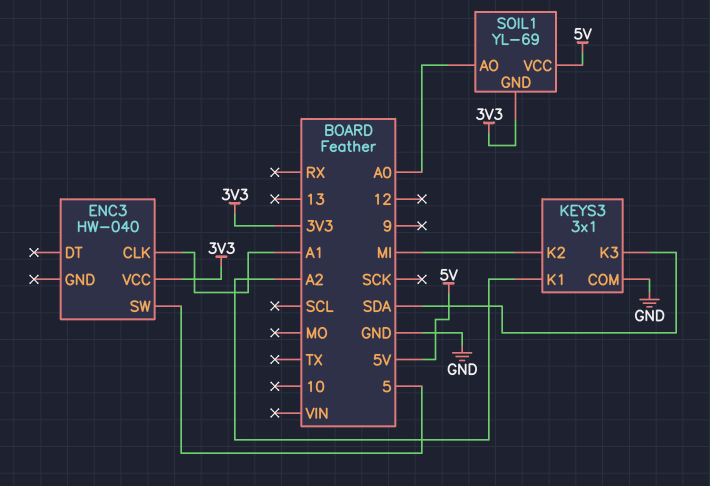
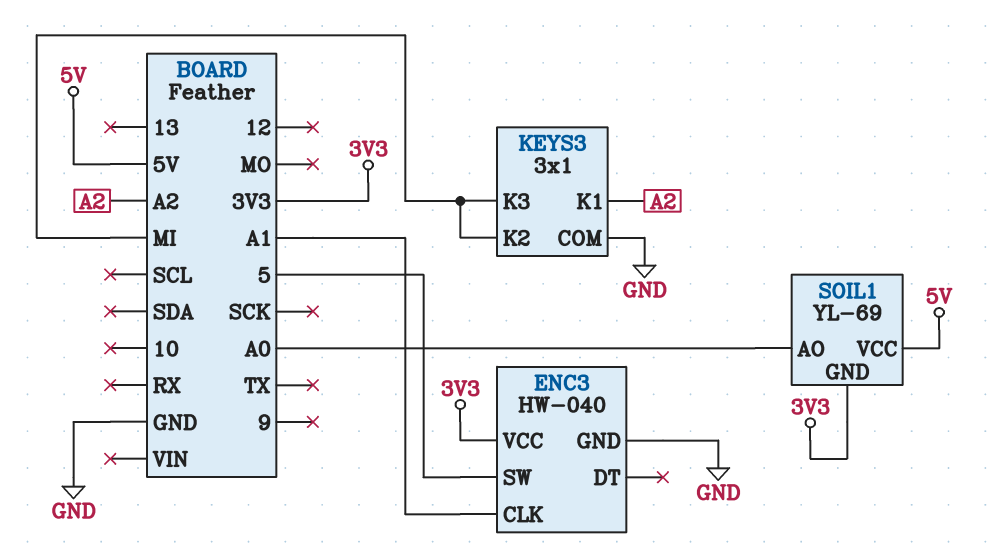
ENC3 pin GND: none -> GND
KEYS3 pin K3: SDA -> MI

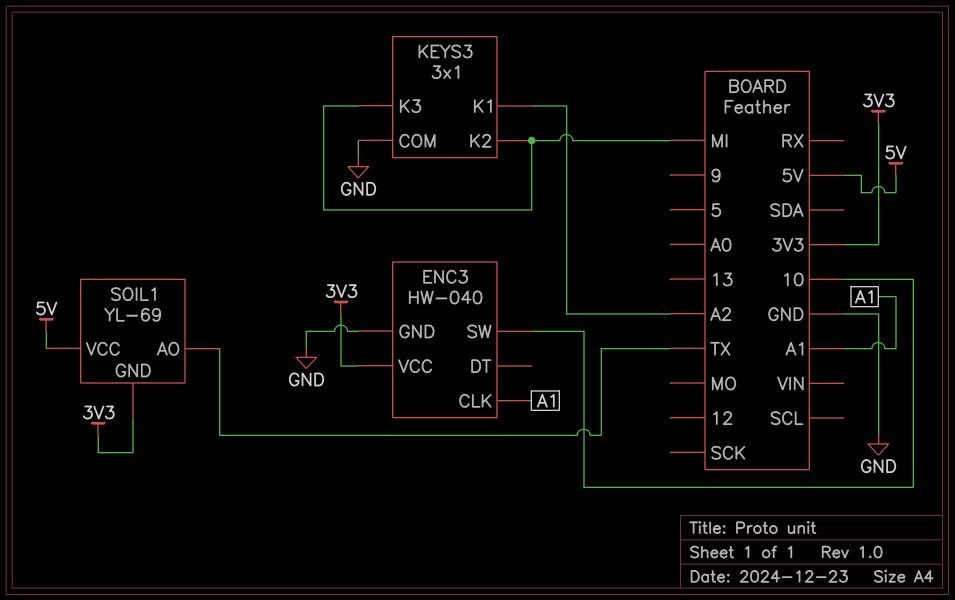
ENC3 pin SW: 5 -> 10
SOIL1 pin AO: A0 -> TX

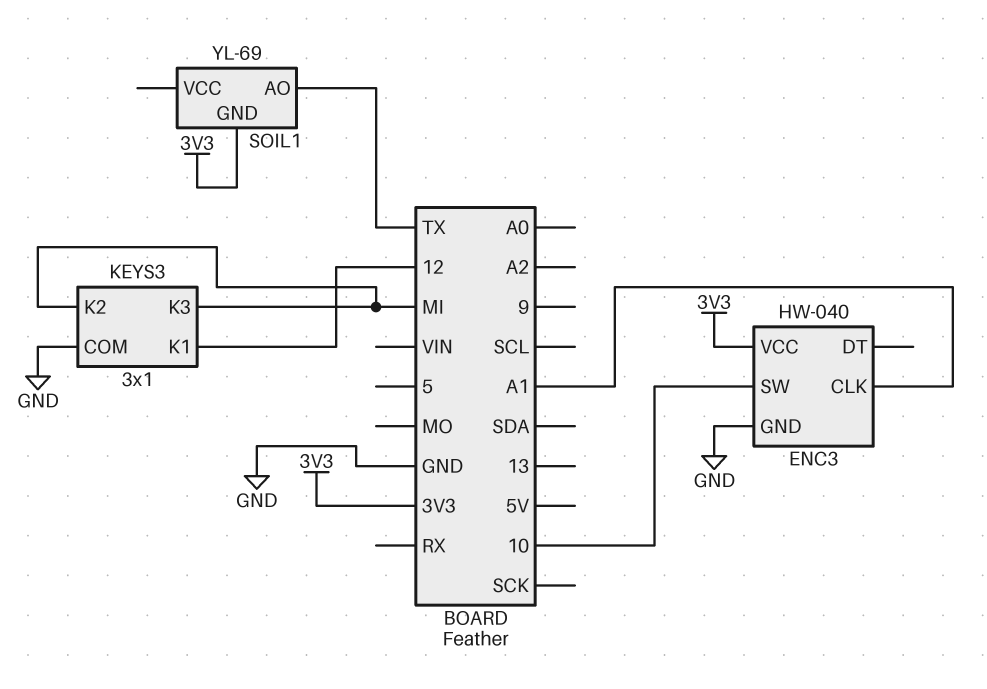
KEYS3 pin K1: A2 -> 12
SOIL1 pin VCC: 5V -> none

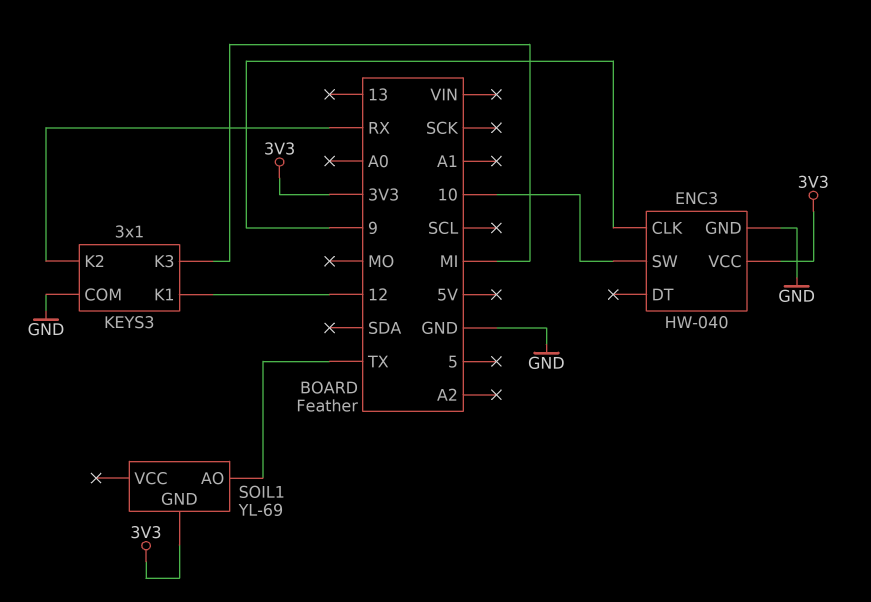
ENC3 pin CLK: A1 -> 9
KEYS3 pin K2: MI -> RX

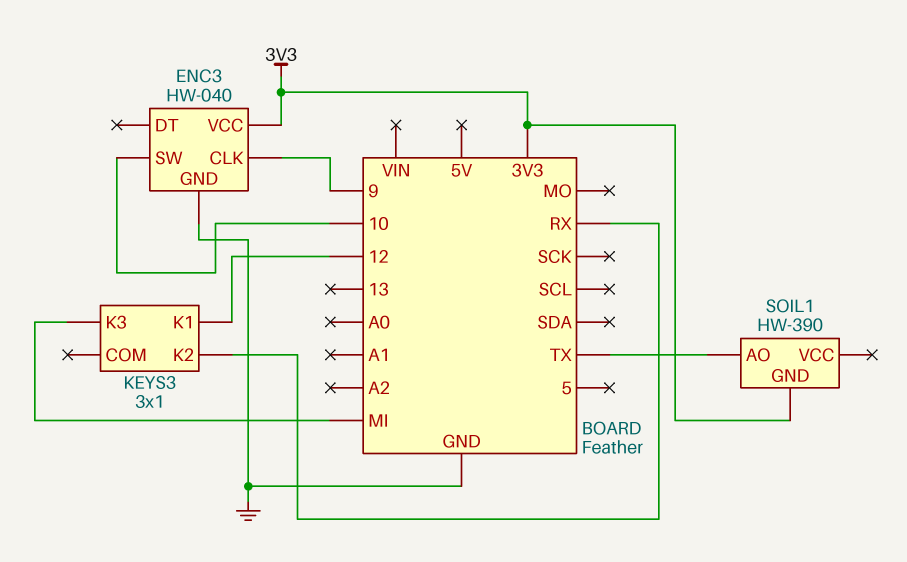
KEYS3 pin COM: GND -> none
SOIL1: YL-69 -> HW-390

